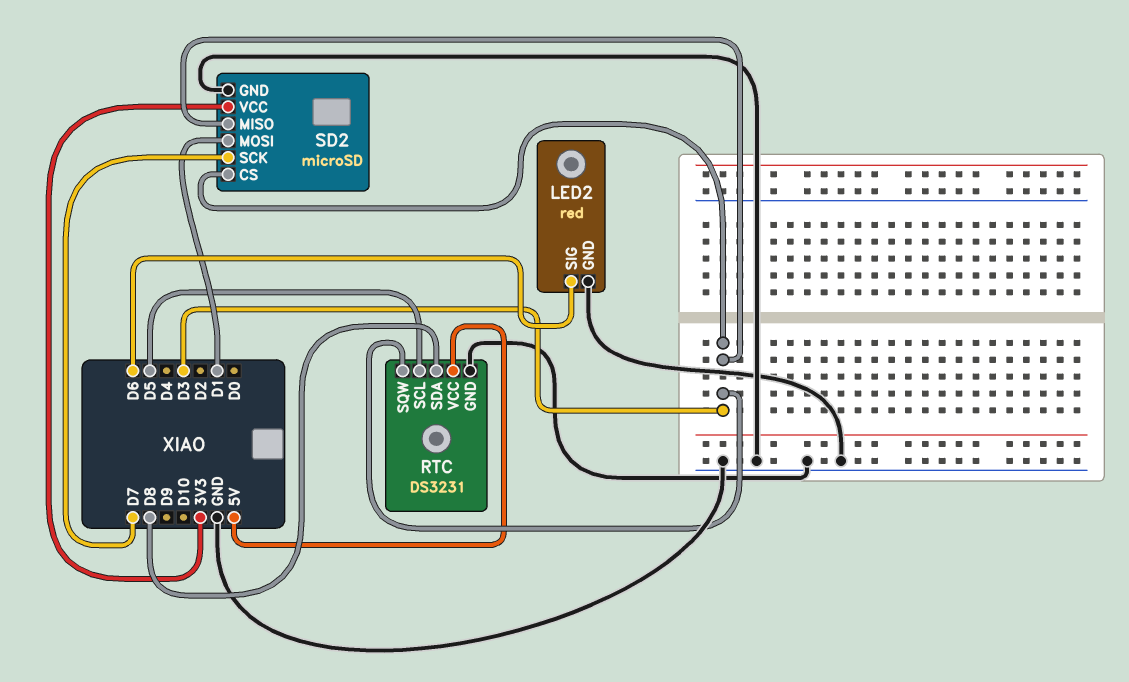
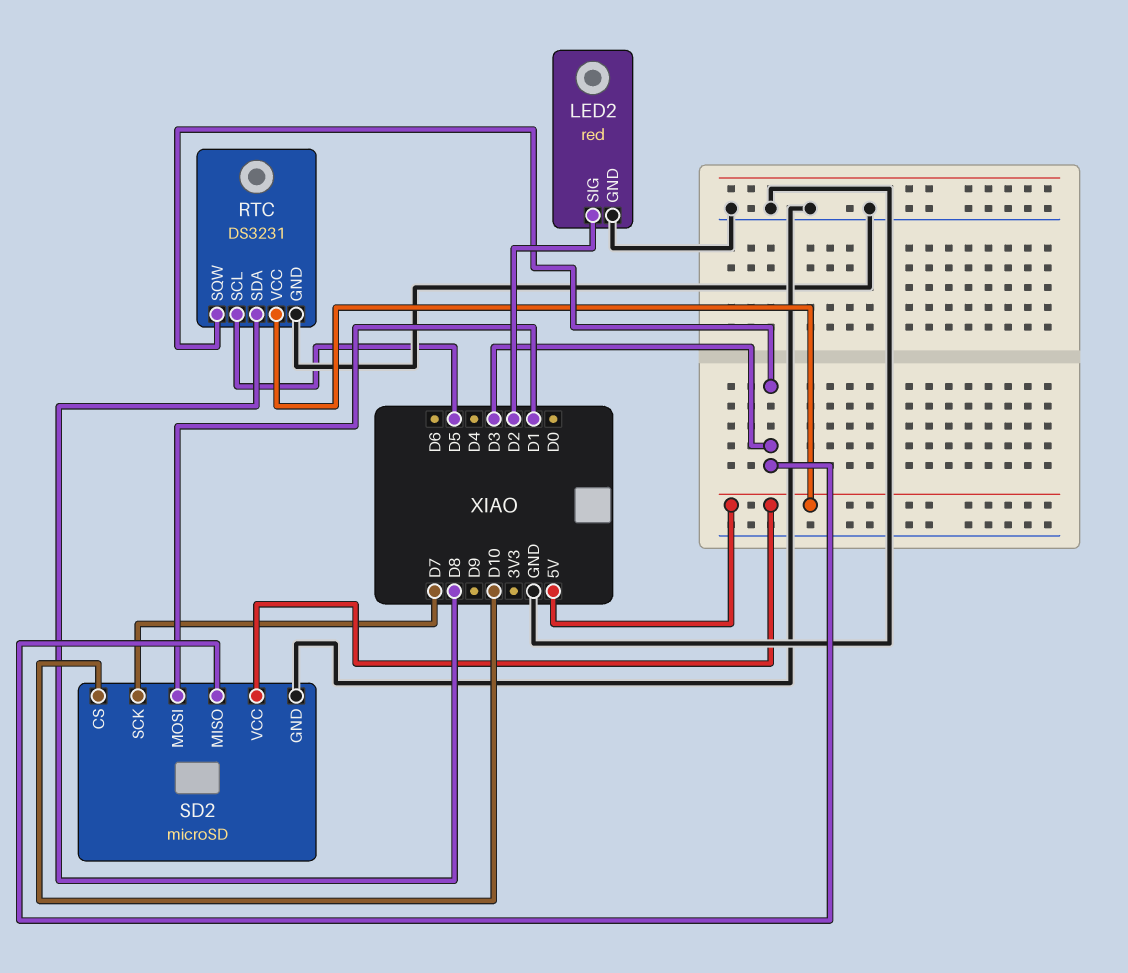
LED2 pin SIG: D6 -> D2
SD2 pin CS: D3 -> D10
SD2 pin VCC: 3V3 -> 5V

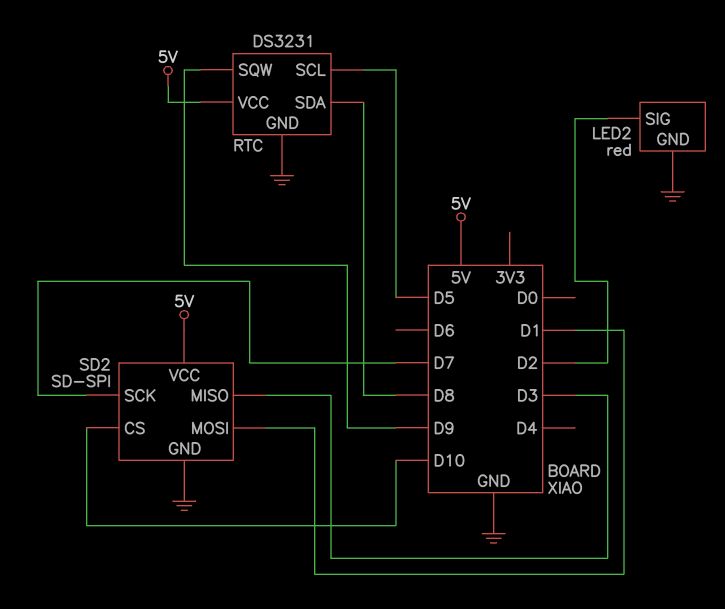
RTC pin SQW: D3 -> D9
SD2: microSD -> SD-SPI

